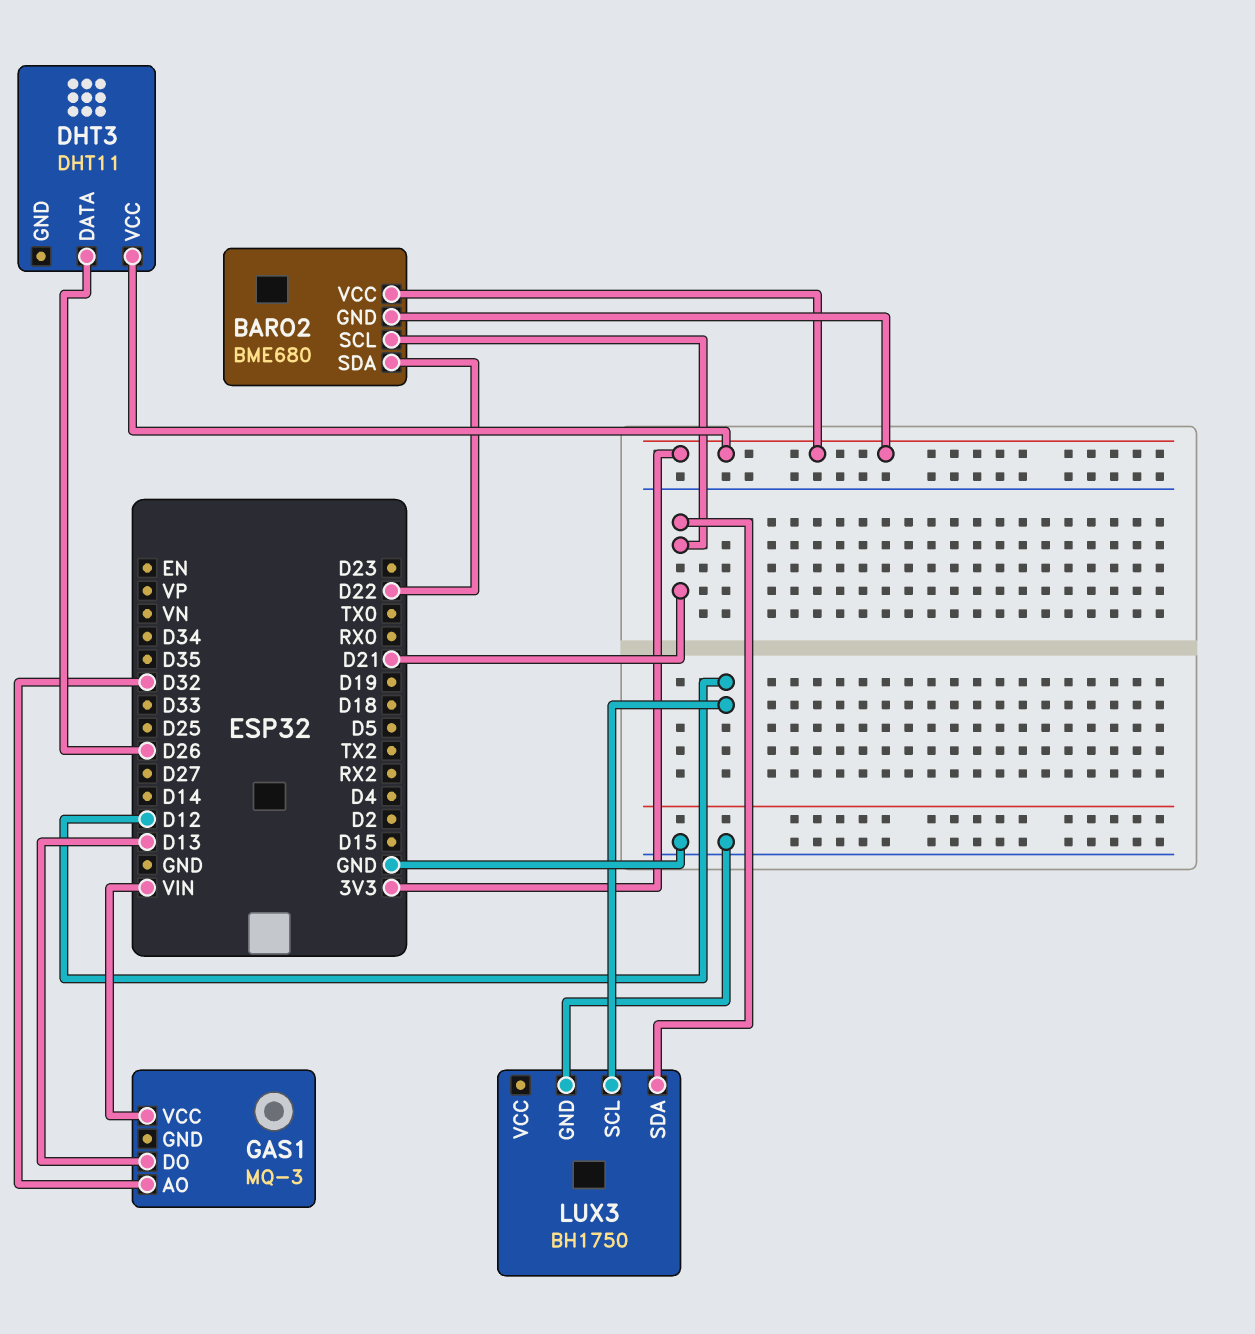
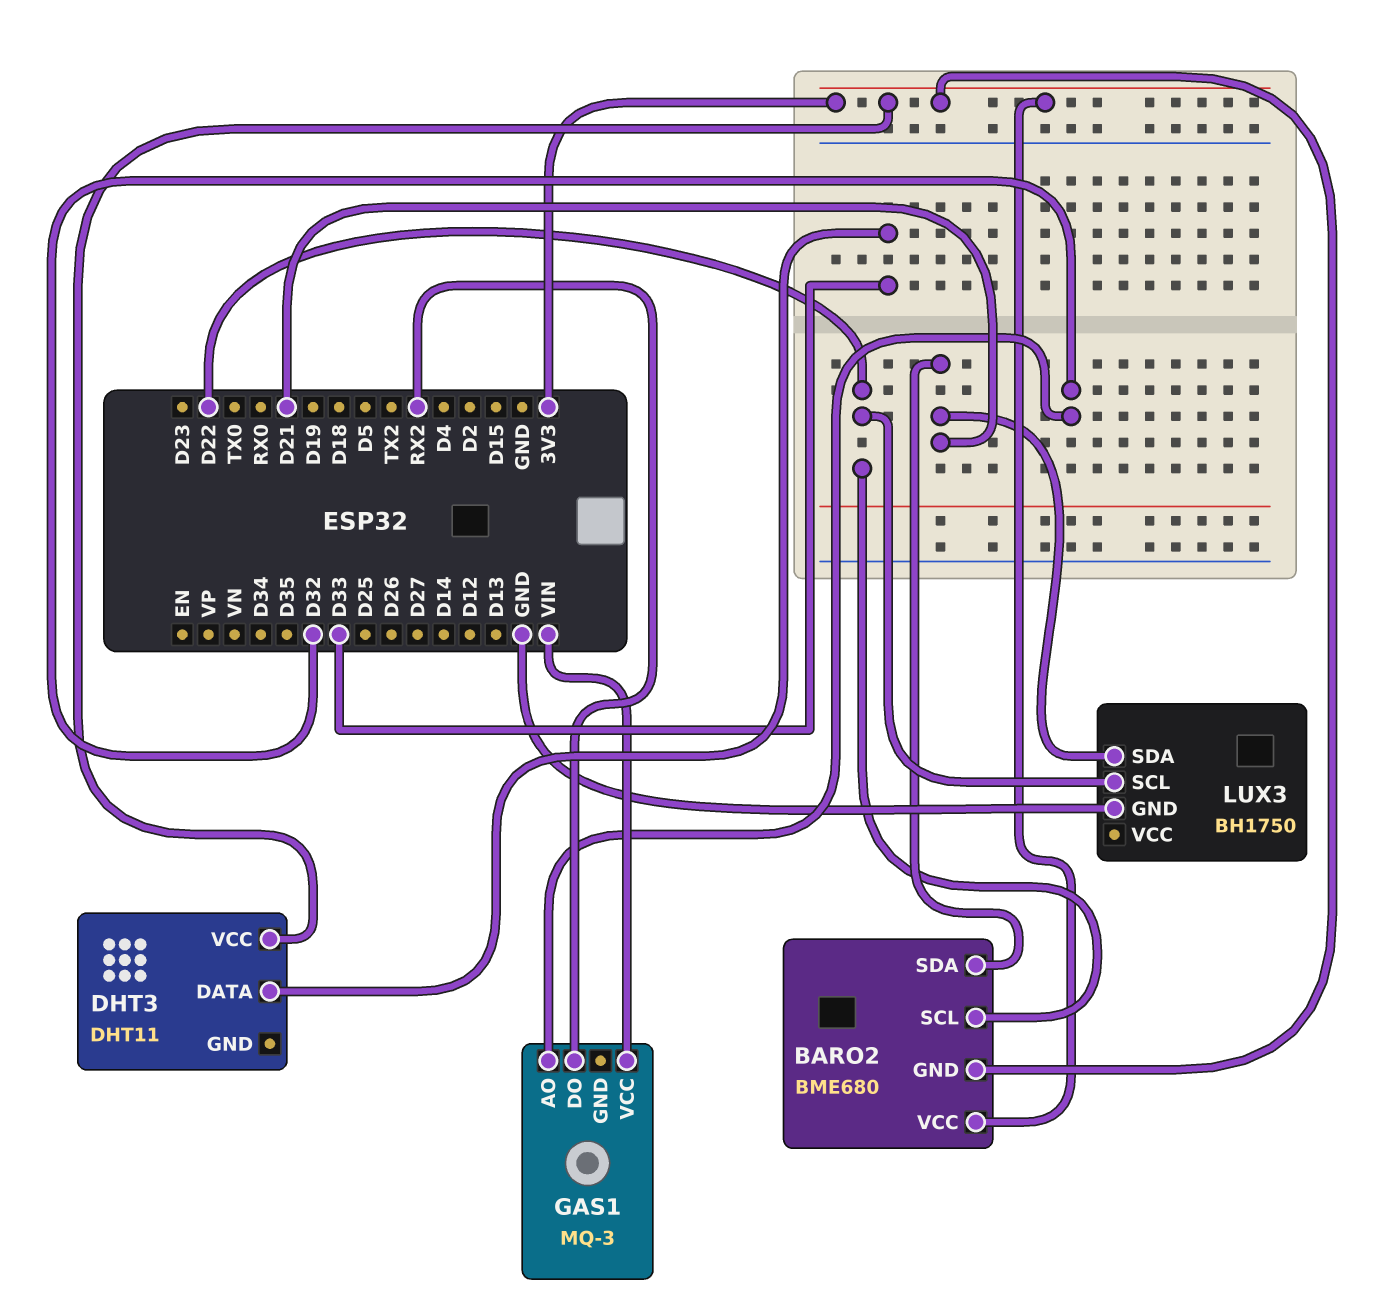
BARO2 pin SCL: D21 -> D22
BARO2 pin SDA: D22 -> D21
DHT3 pin DATA: D26 -> D33
GAS1 pin DO: D13 -> RX2
LUX3 pin SCL: D12 -> D22

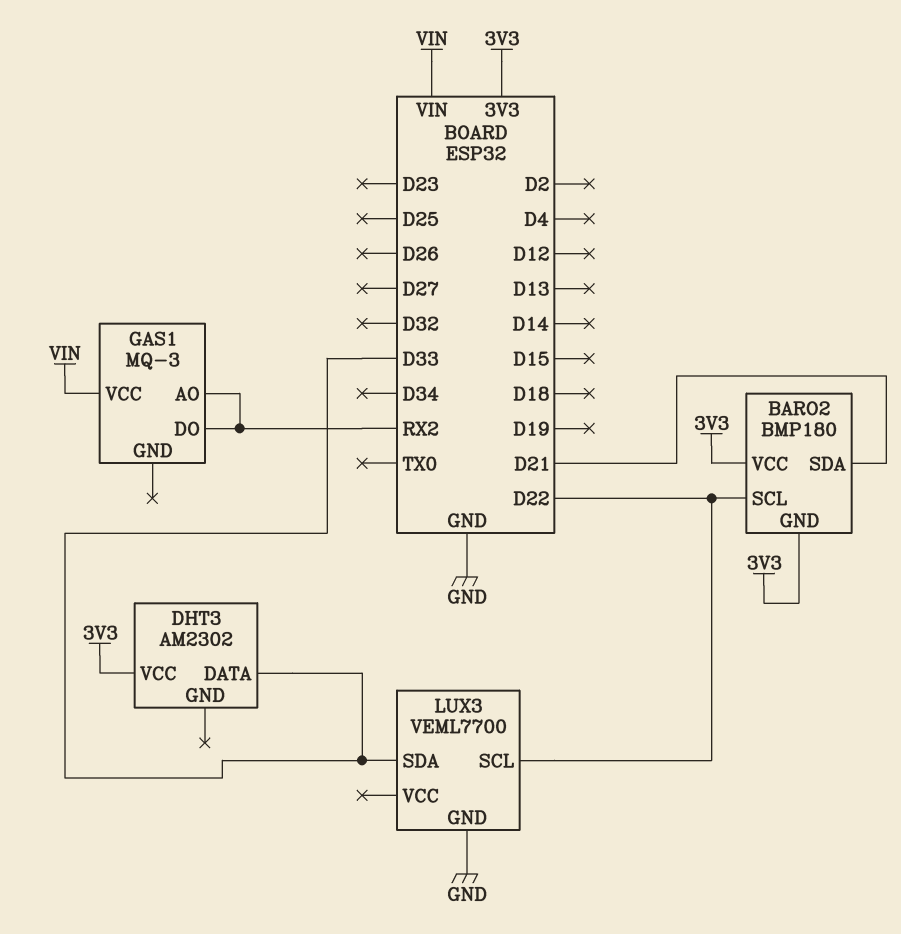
BARO2: BME680 -> BMP180
DHT3: DHT11 -> AM2302
GAS1 pin AO: D32 -> RX2
LUX3: BH1750 -> VEML7700
LUX3 pin SDA: D21 -> D33

